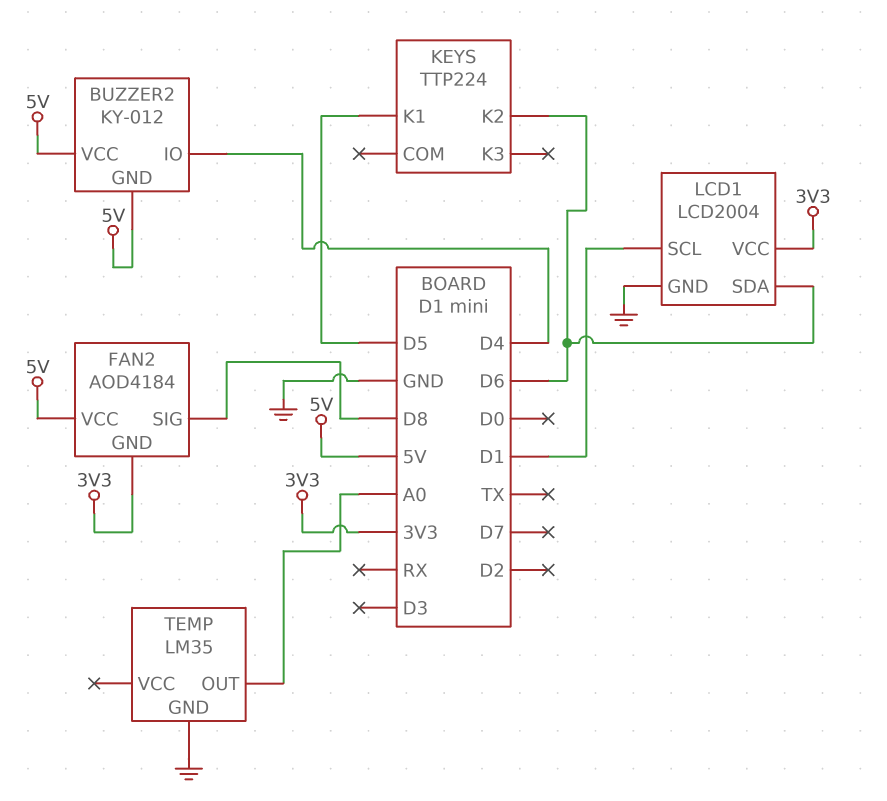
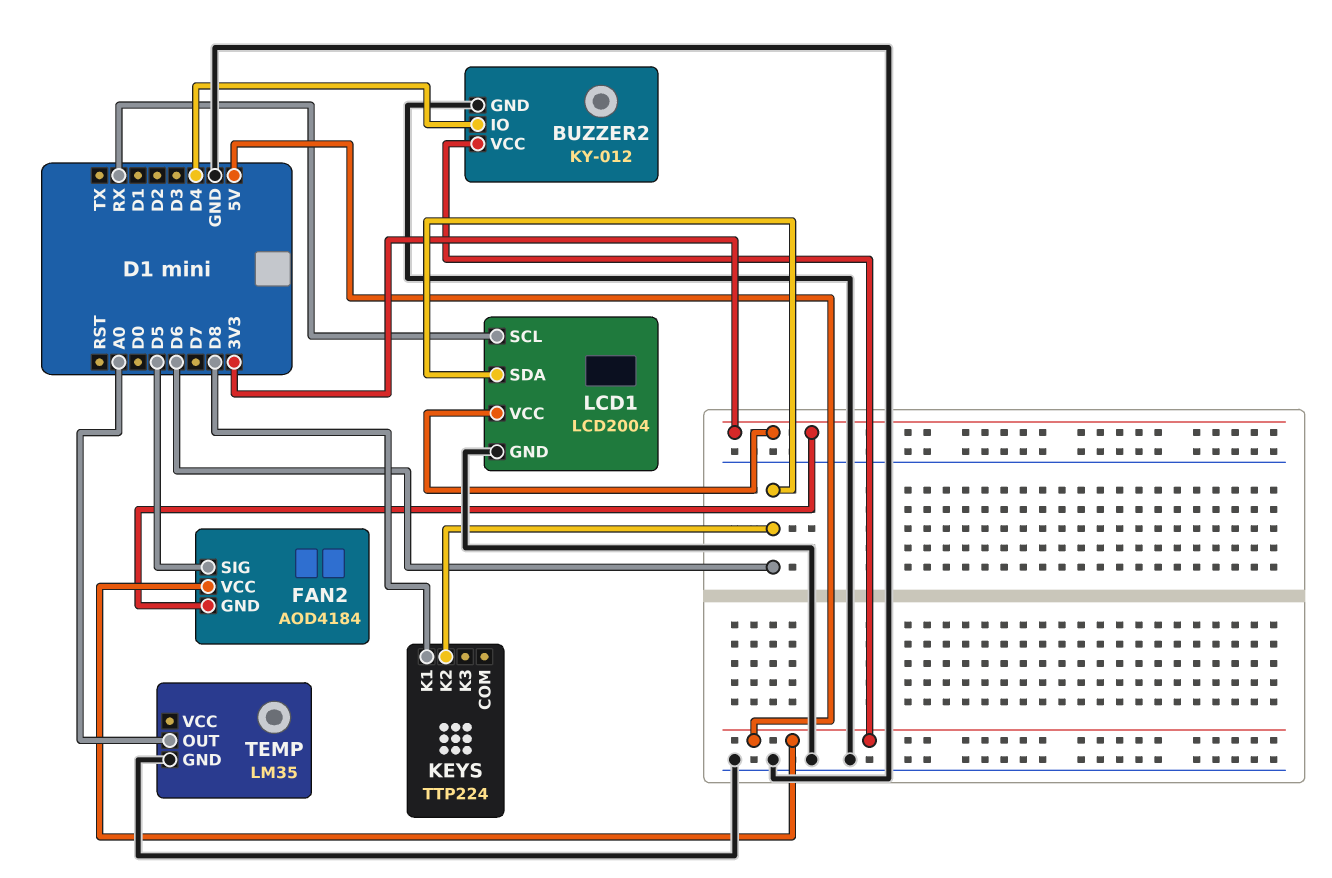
BUZZER2 pin GND: 5V -> GND
FAN2 pin SIG: D8 -> D5
KEYS pin K1: D5 -> D8
LCD1 pin SCL: D1 -> RX

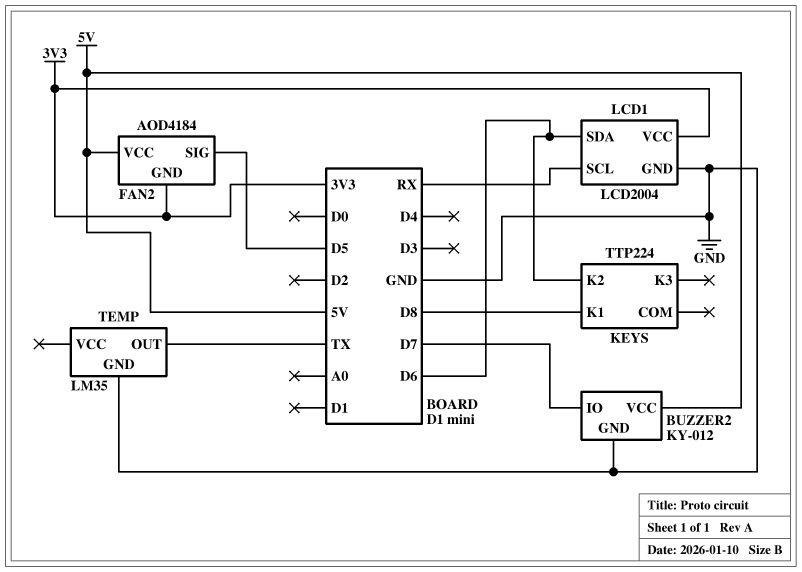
BUZZER2 pin IO: D4 -> D7
TEMP pin OUT: A0 -> TX

